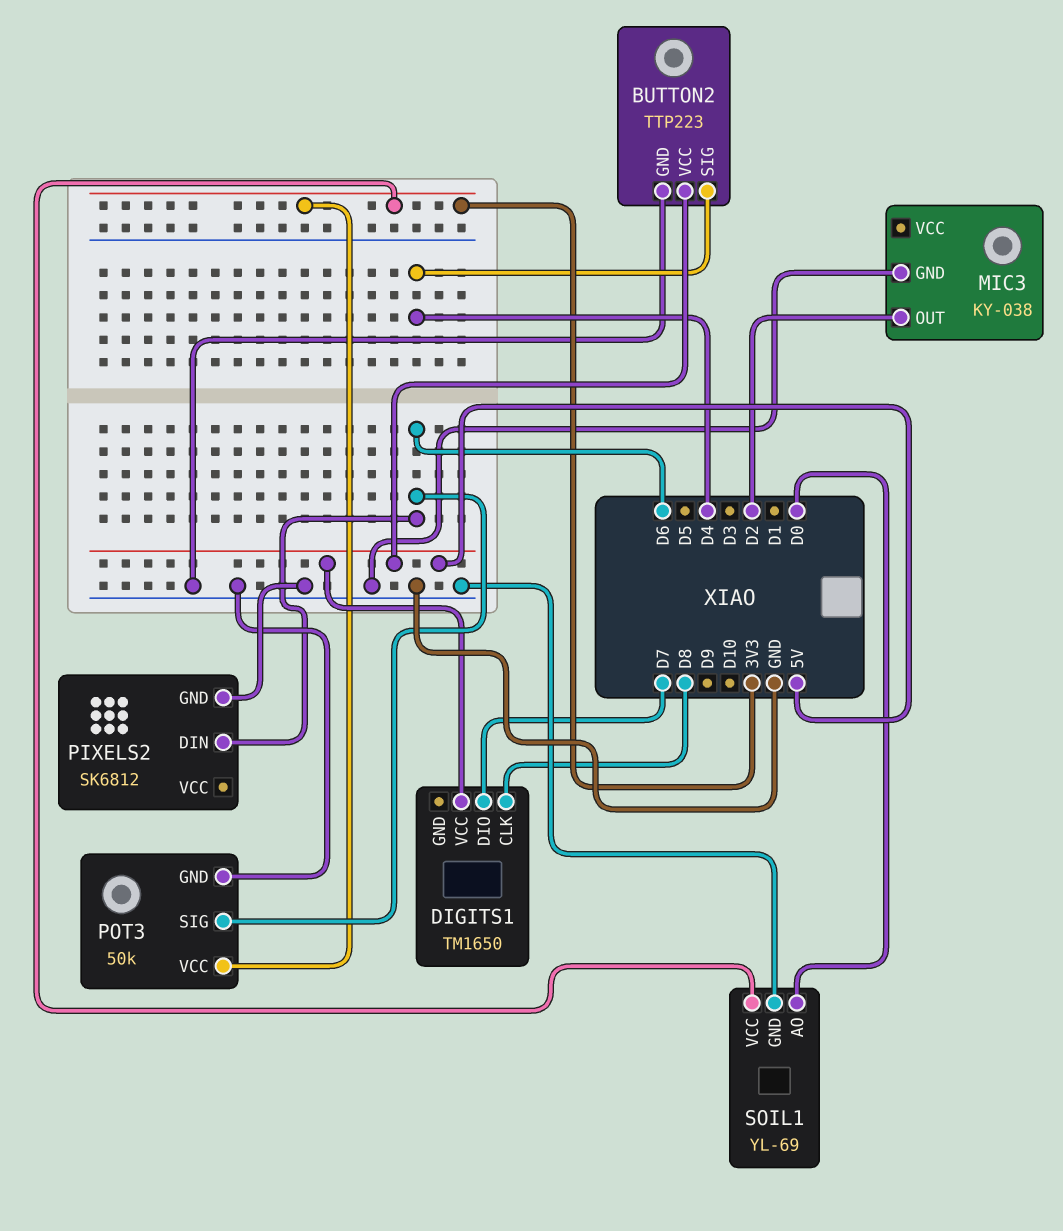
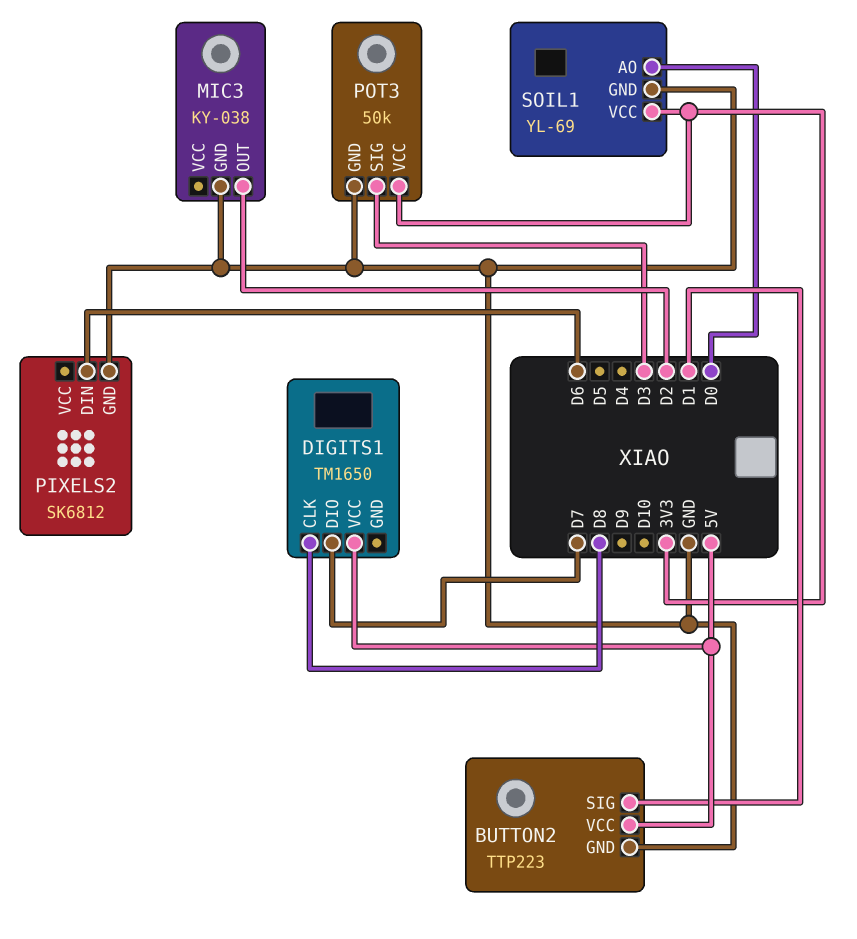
BUTTON2 pin SIG: D4 -> D1
POT3 pin SIG: D6 -> D3

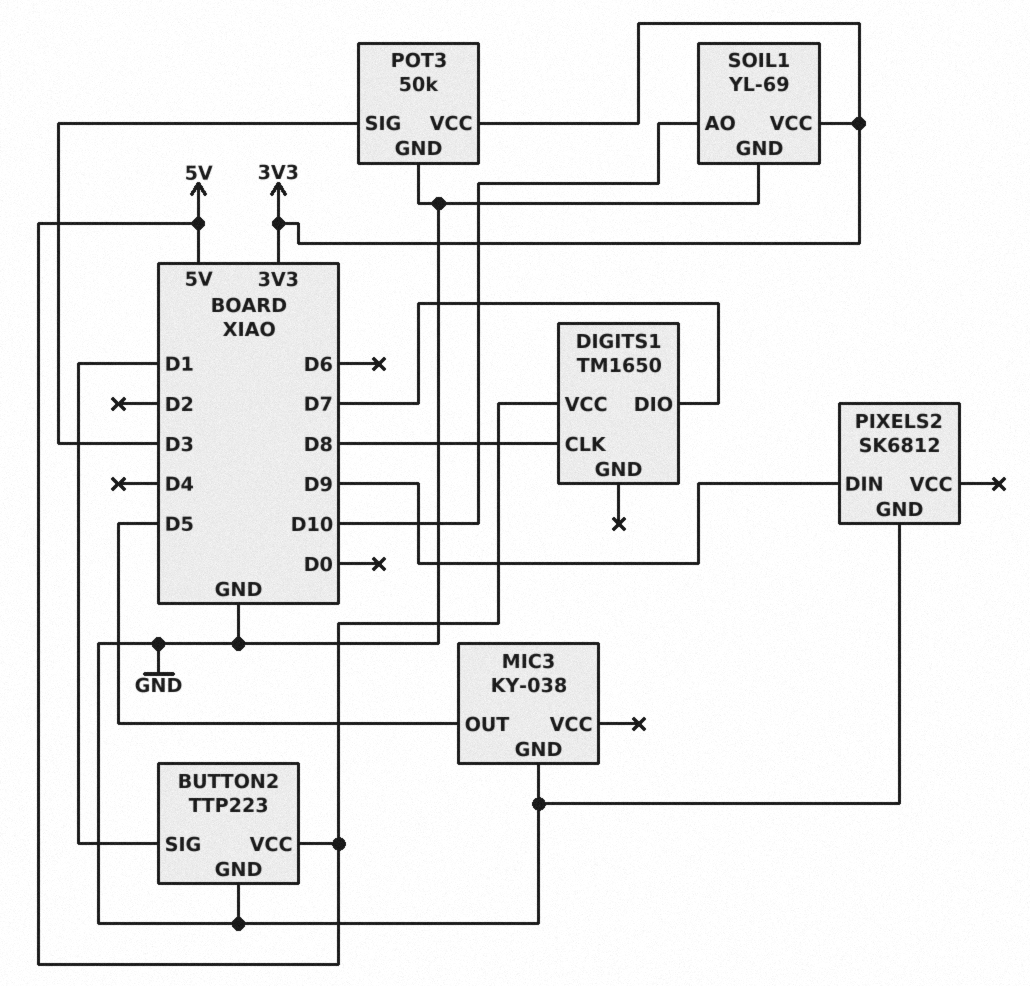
MIC3 pin OUT: D2 -> D5
PIXELS2 pin DIN: D6 -> D9
SOIL1 pin AO: D0 -> D10

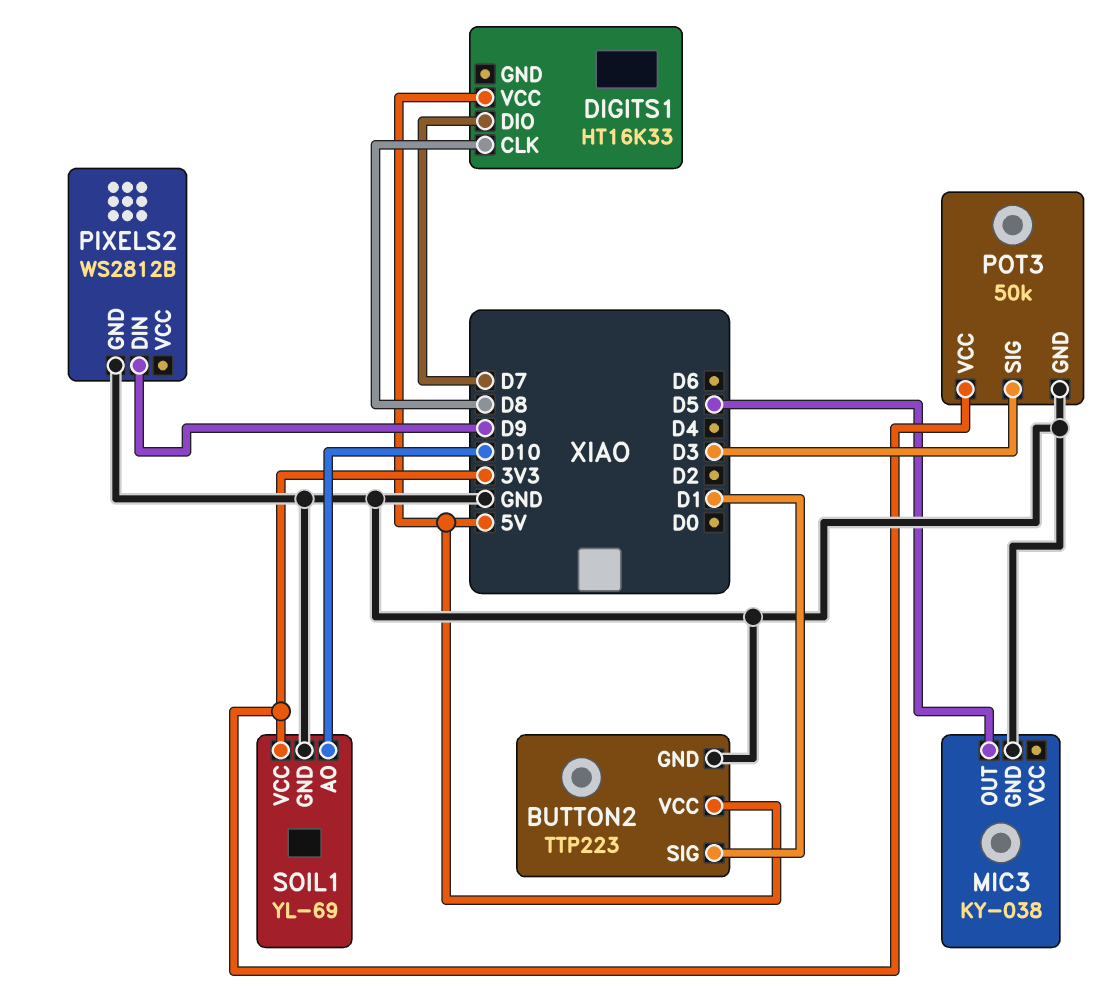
DIGITS1: TM1650 -> HT16K33
PIXELS2: SK6812 -> WS2812B

